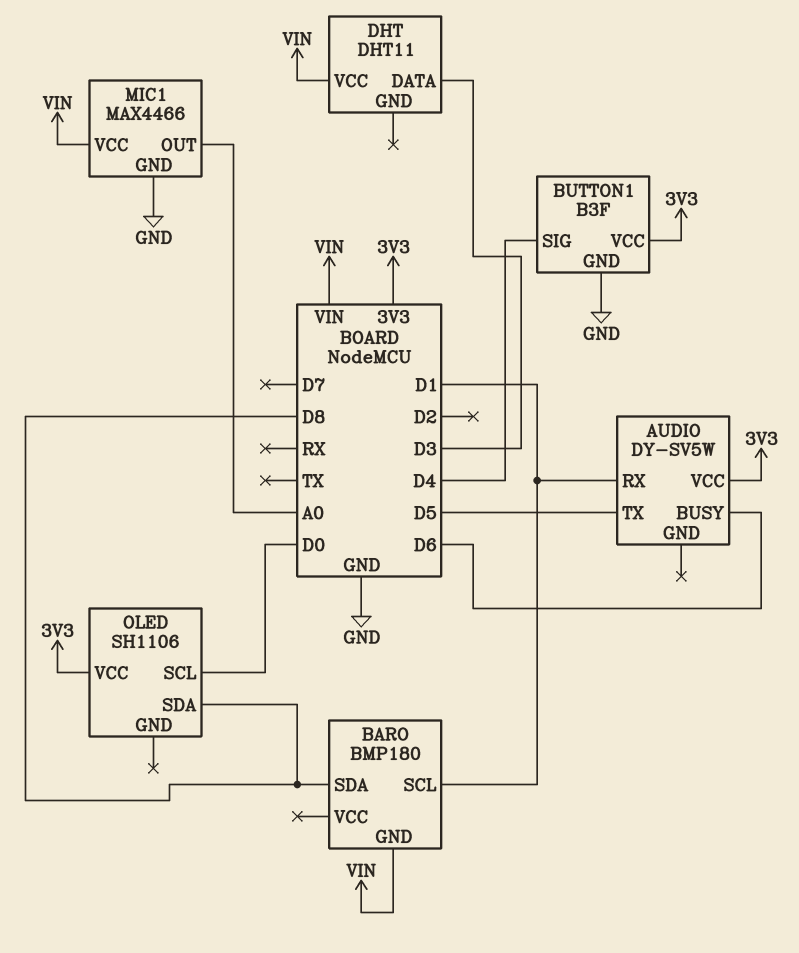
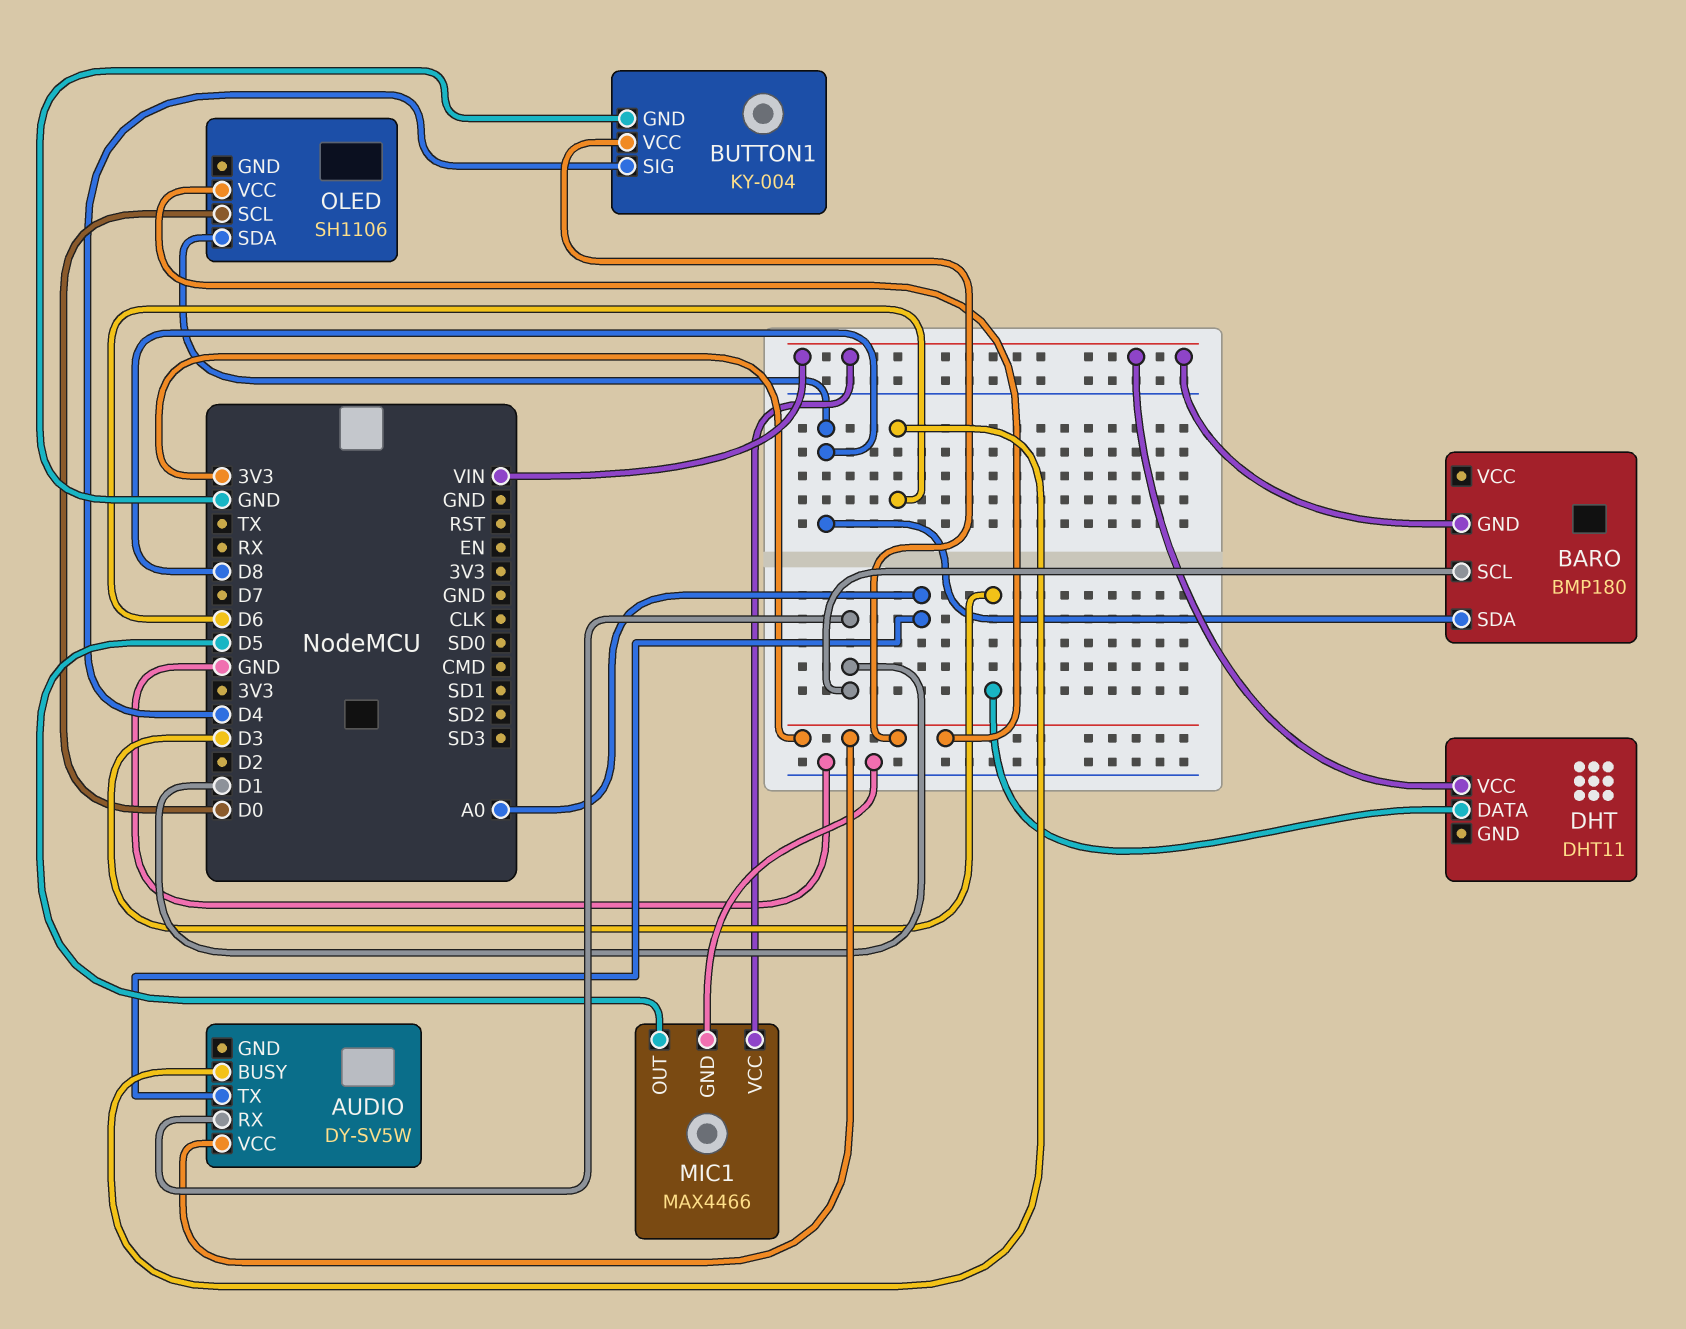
AUDIO pin TX: D5 -> A0
BUTTON1: B3F -> KY-004
MIC1 pin OUT: A0 -> D5

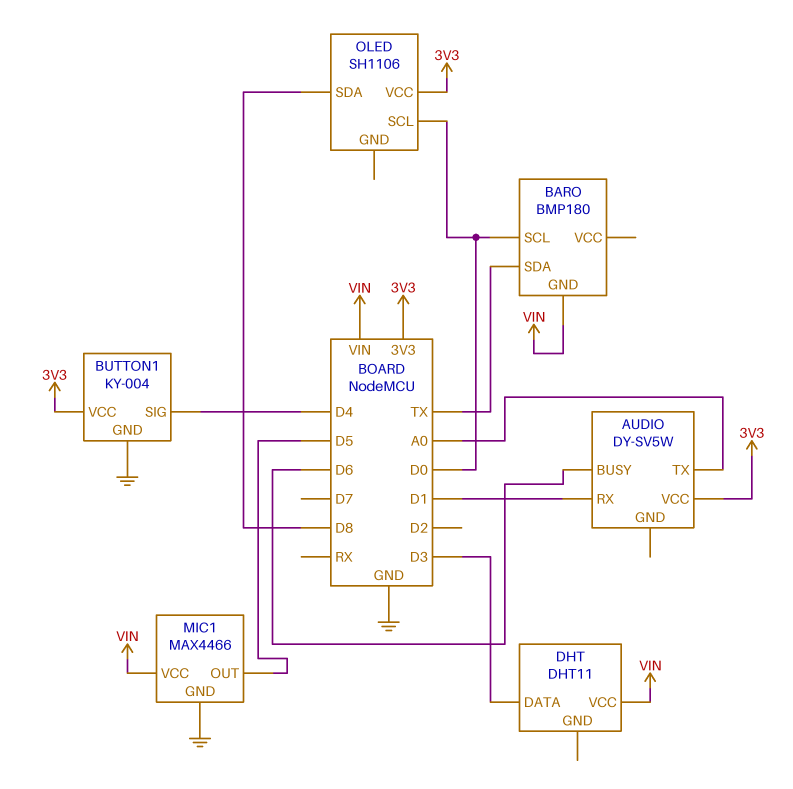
BARO pin SCL: D1 -> D0
BARO pin SDA: D8 -> TX

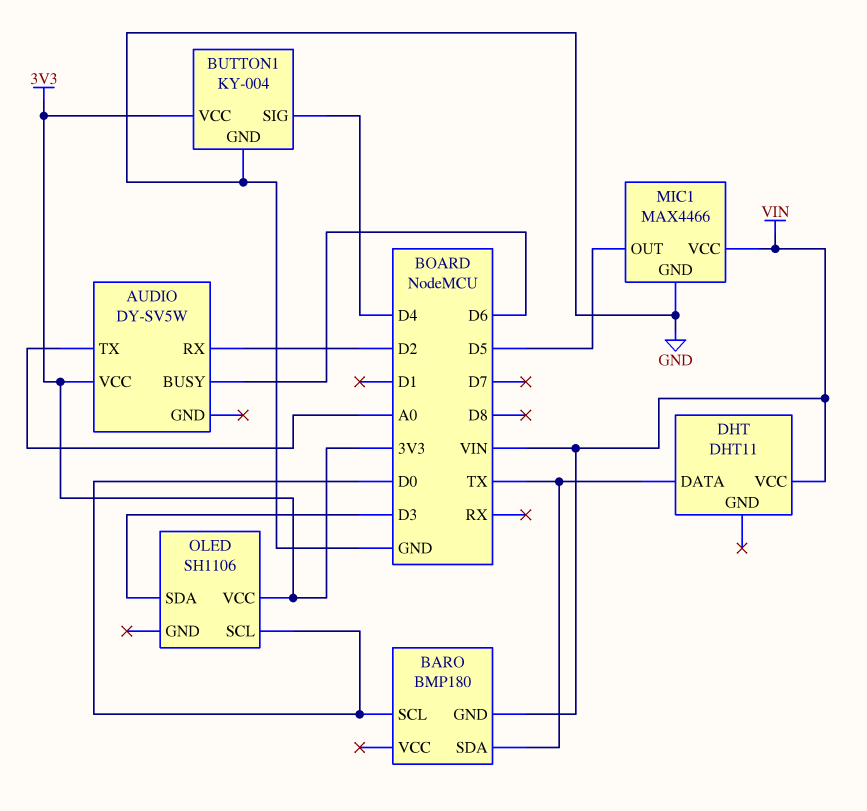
AUDIO pin RX: D1 -> D2
DHT pin DATA: D3 -> TX
OLED pin SDA: D8 -> D3

